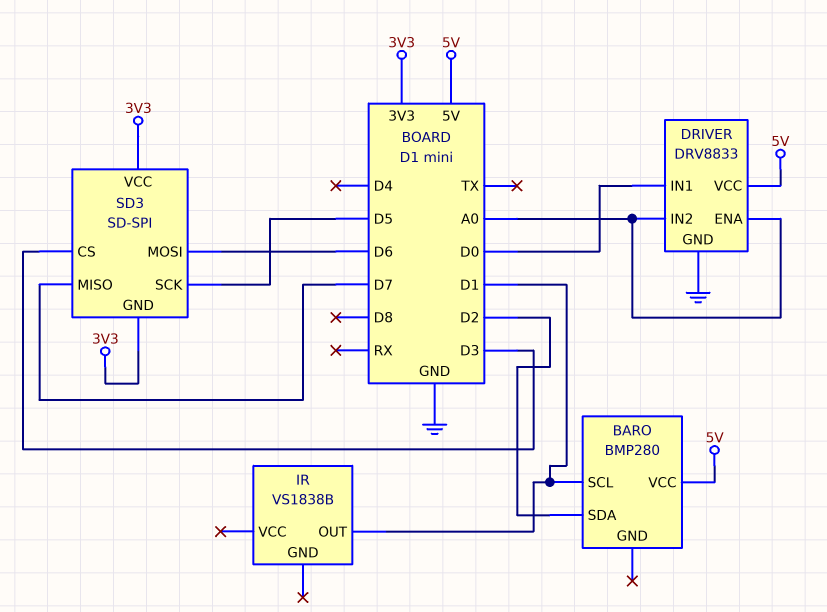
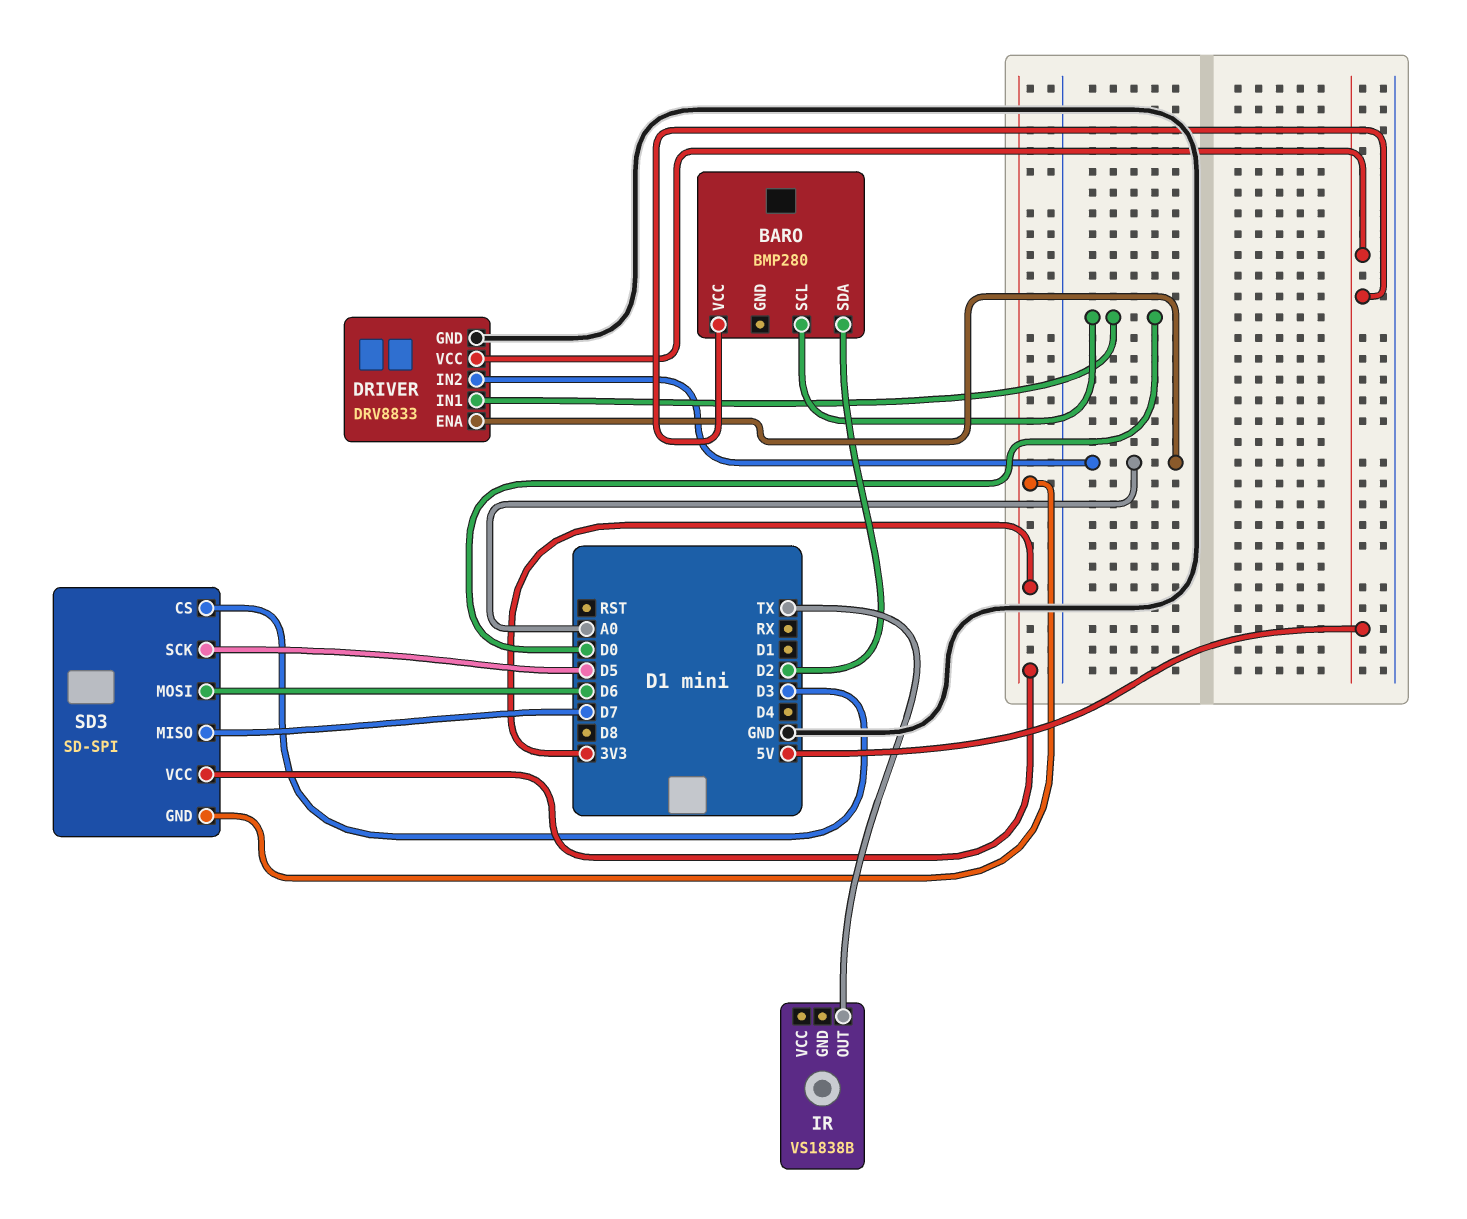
BARO pin SCL: D1 -> D0
IR pin OUT: D1 -> TX

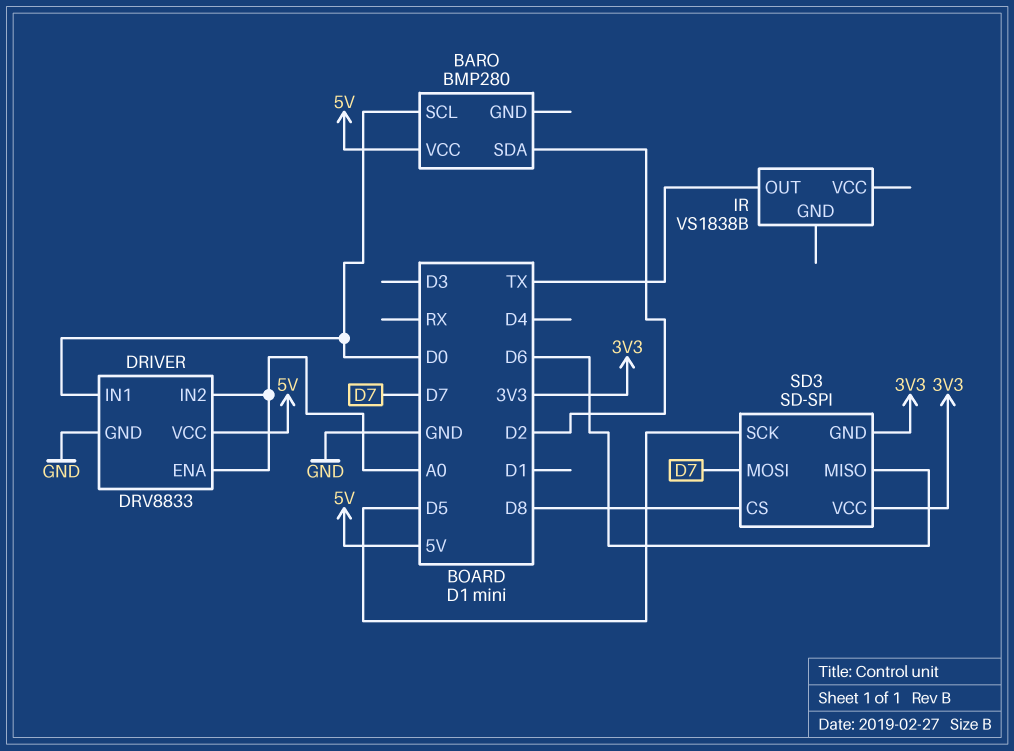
SD3 pin CS: D3 -> D8
SD3 pin MISO: D7 -> D6
SD3 pin MOSI: D6 -> D7

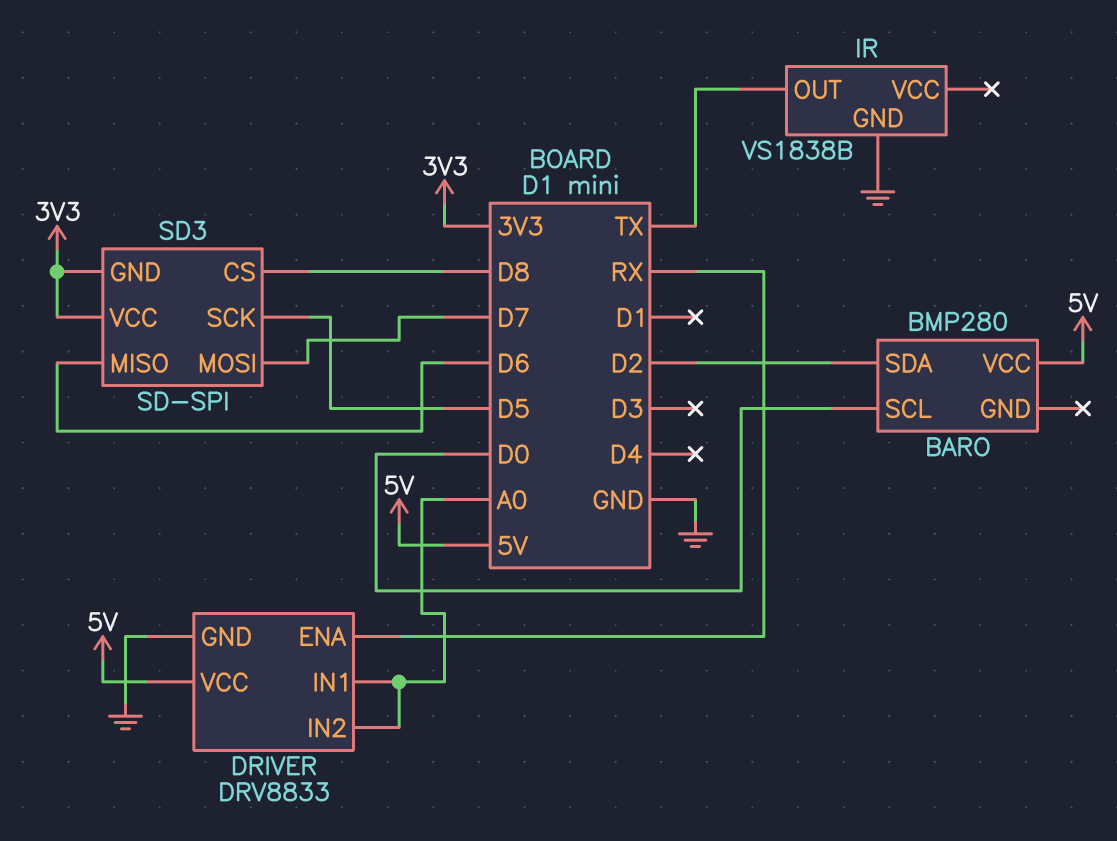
DRIVER pin ENA: A0 -> RX
DRIVER pin IN1: D0 -> A0
IR pin GND: none -> GND

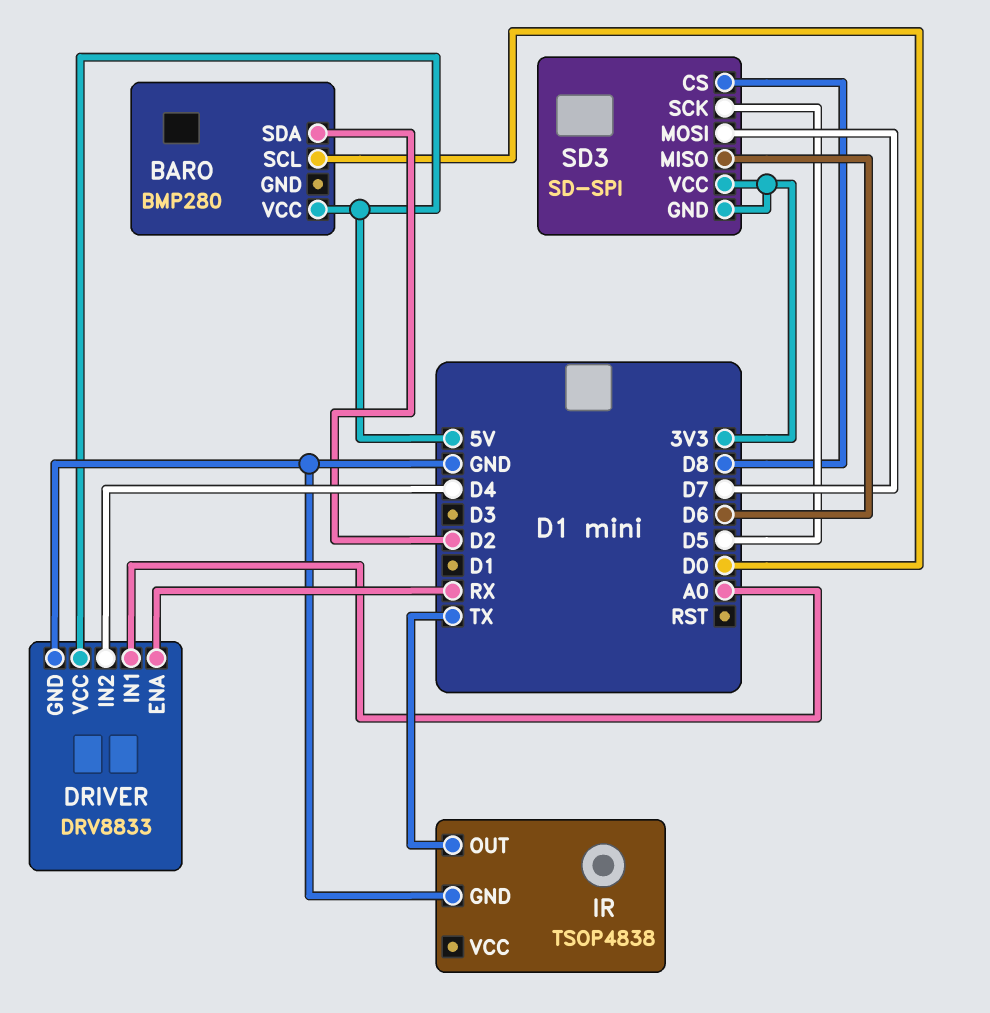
DRIVER pin IN2: A0 -> D4
IR: VS1838B -> TSOP4838

